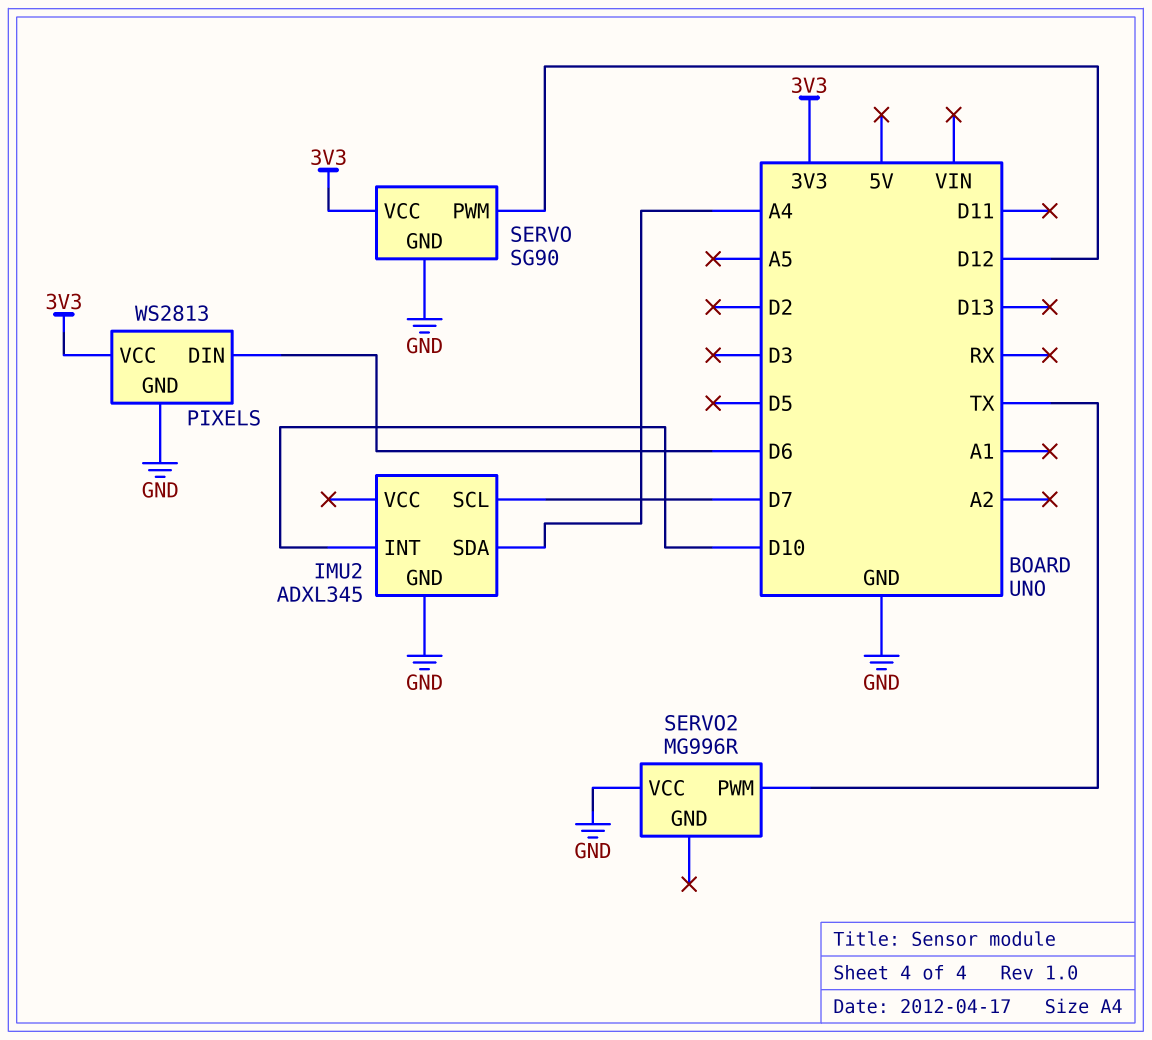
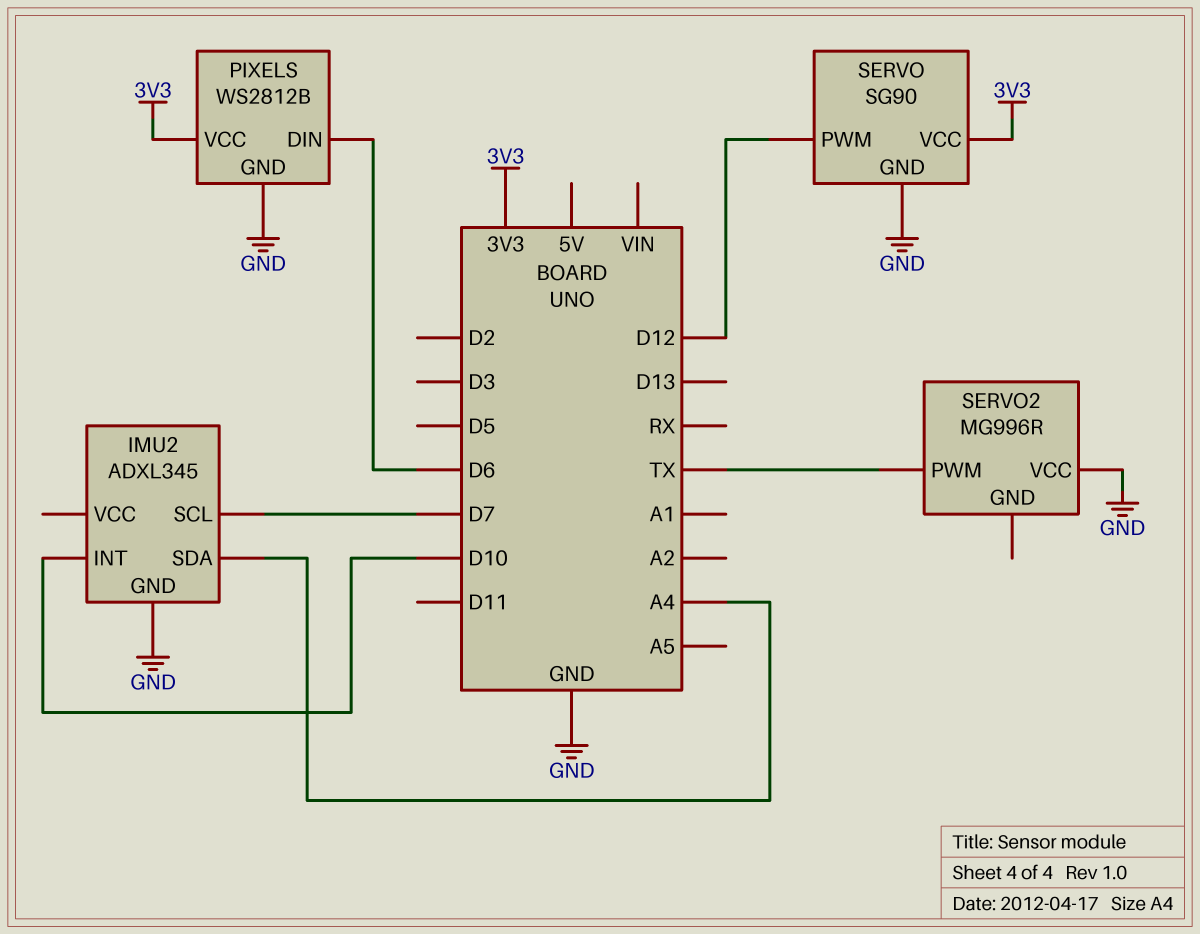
PIXELS: WS2813 -> WS2812B

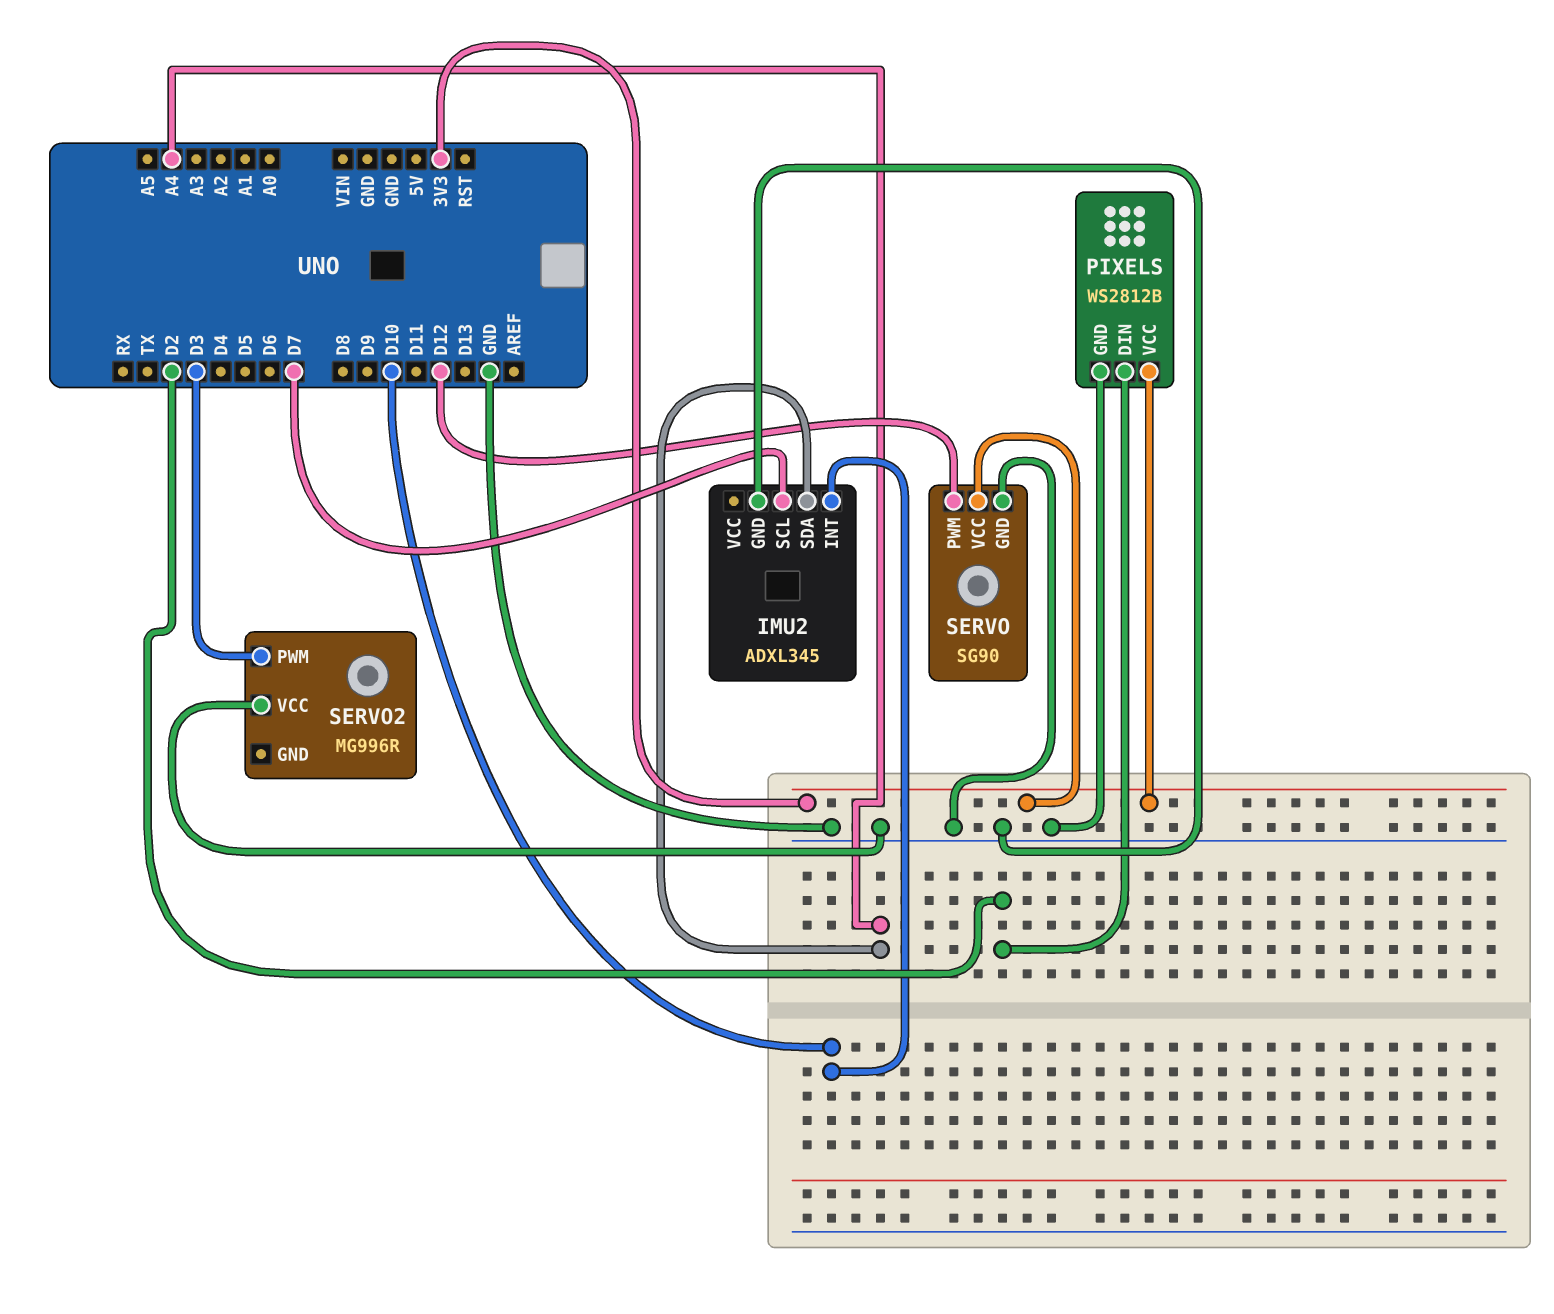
PIXELS pin DIN: D6 -> D2
SERVO2 pin PWM: TX -> D3

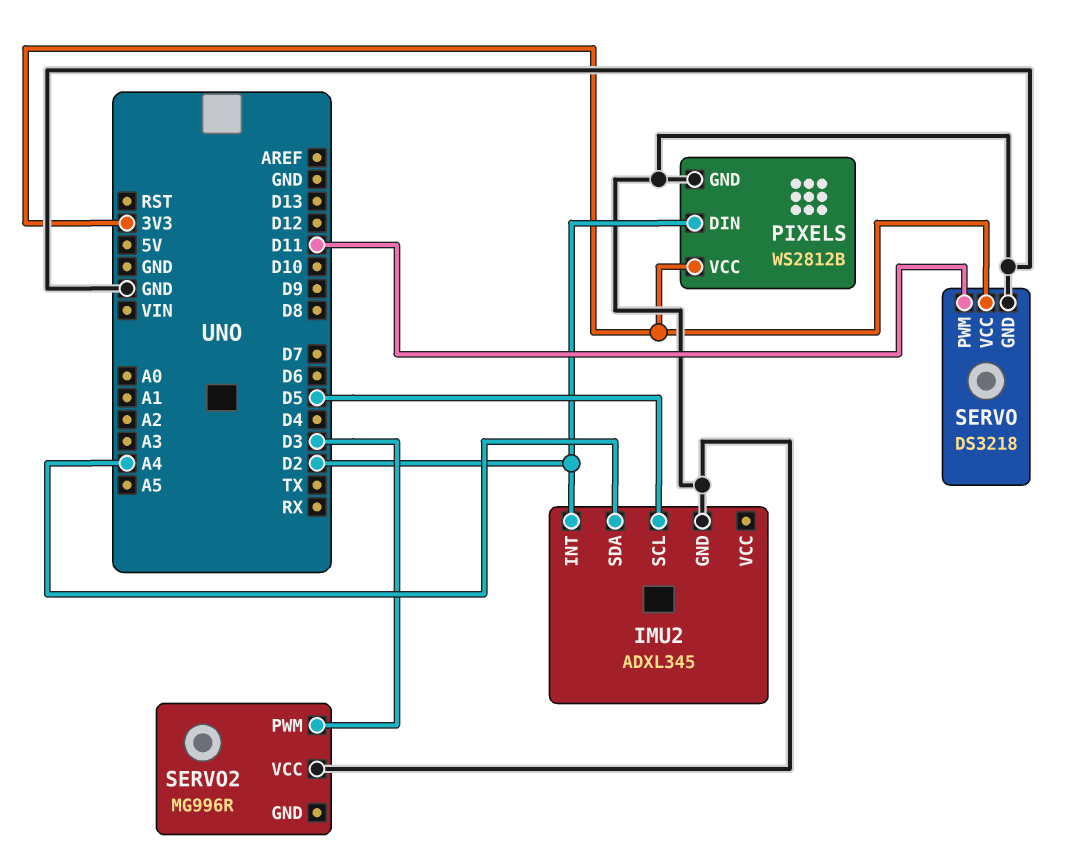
IMU2 pin INT: D10 -> D2
IMU2 pin SCL: D7 -> D5
SERVO: SG90 -> DS3218
SERVO pin PWM: D12 -> D11

